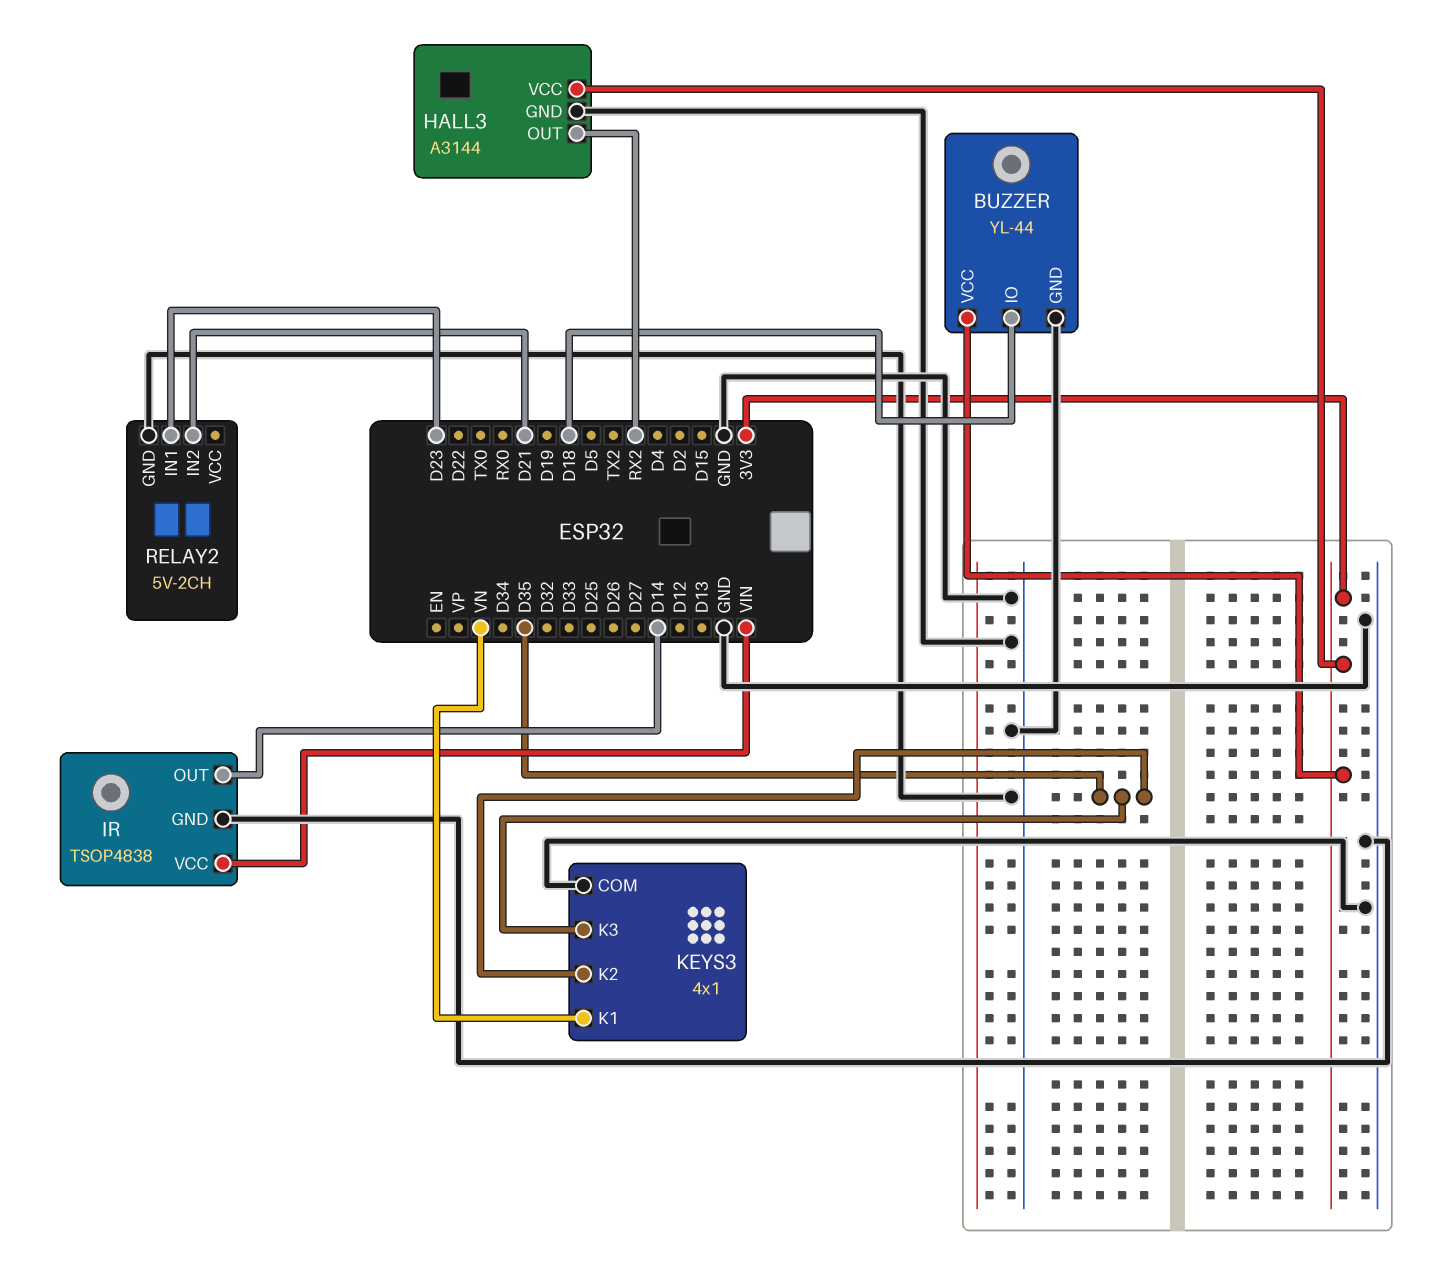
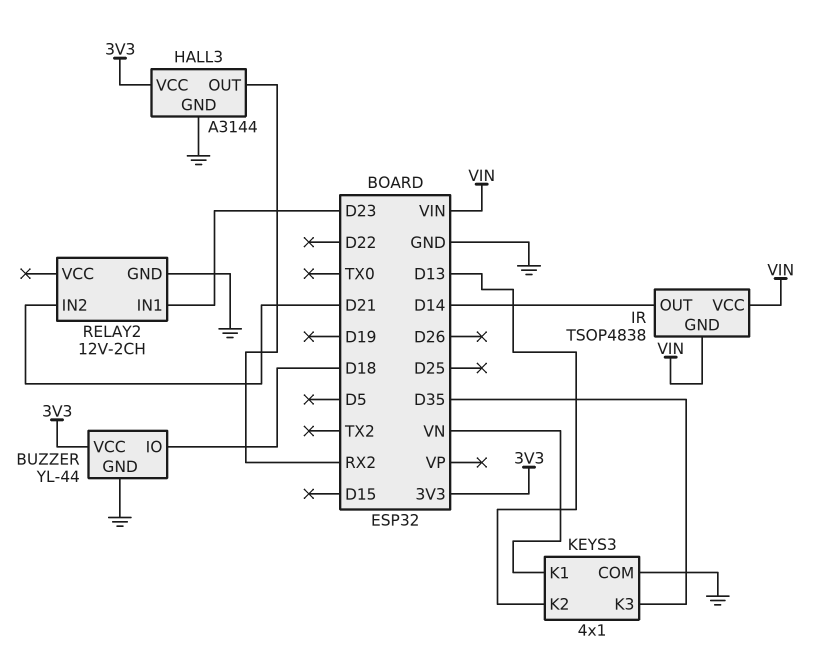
IR pin GND: GND -> VIN
KEYS3 pin K2: D35 -> D13
RELAY2: 5V-2CH -> 12V-2CH

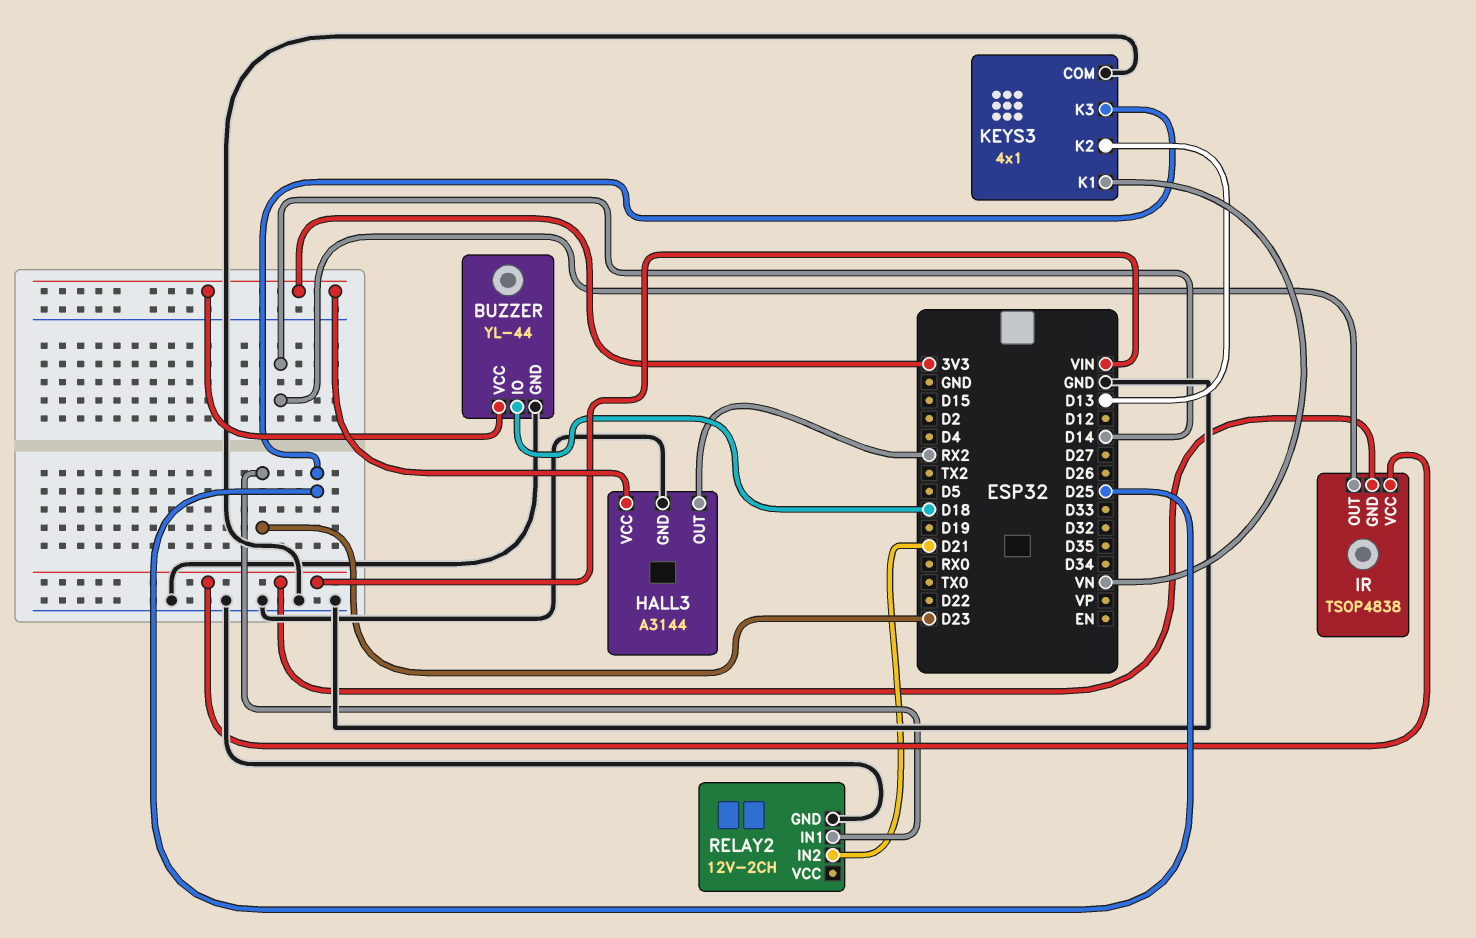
KEYS3 pin K3: D35 -> D25

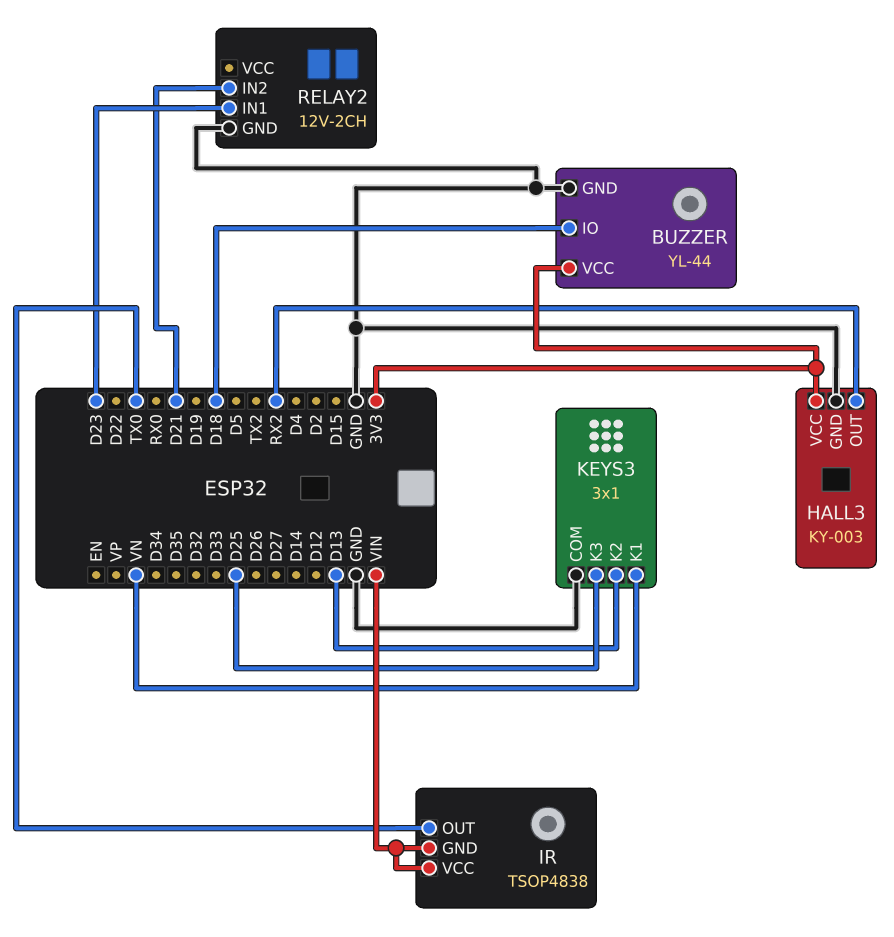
HALL3: A3144 -> KY-003
IR pin OUT: D14 -> TX0
KEYS3: 4x1 -> 3x1

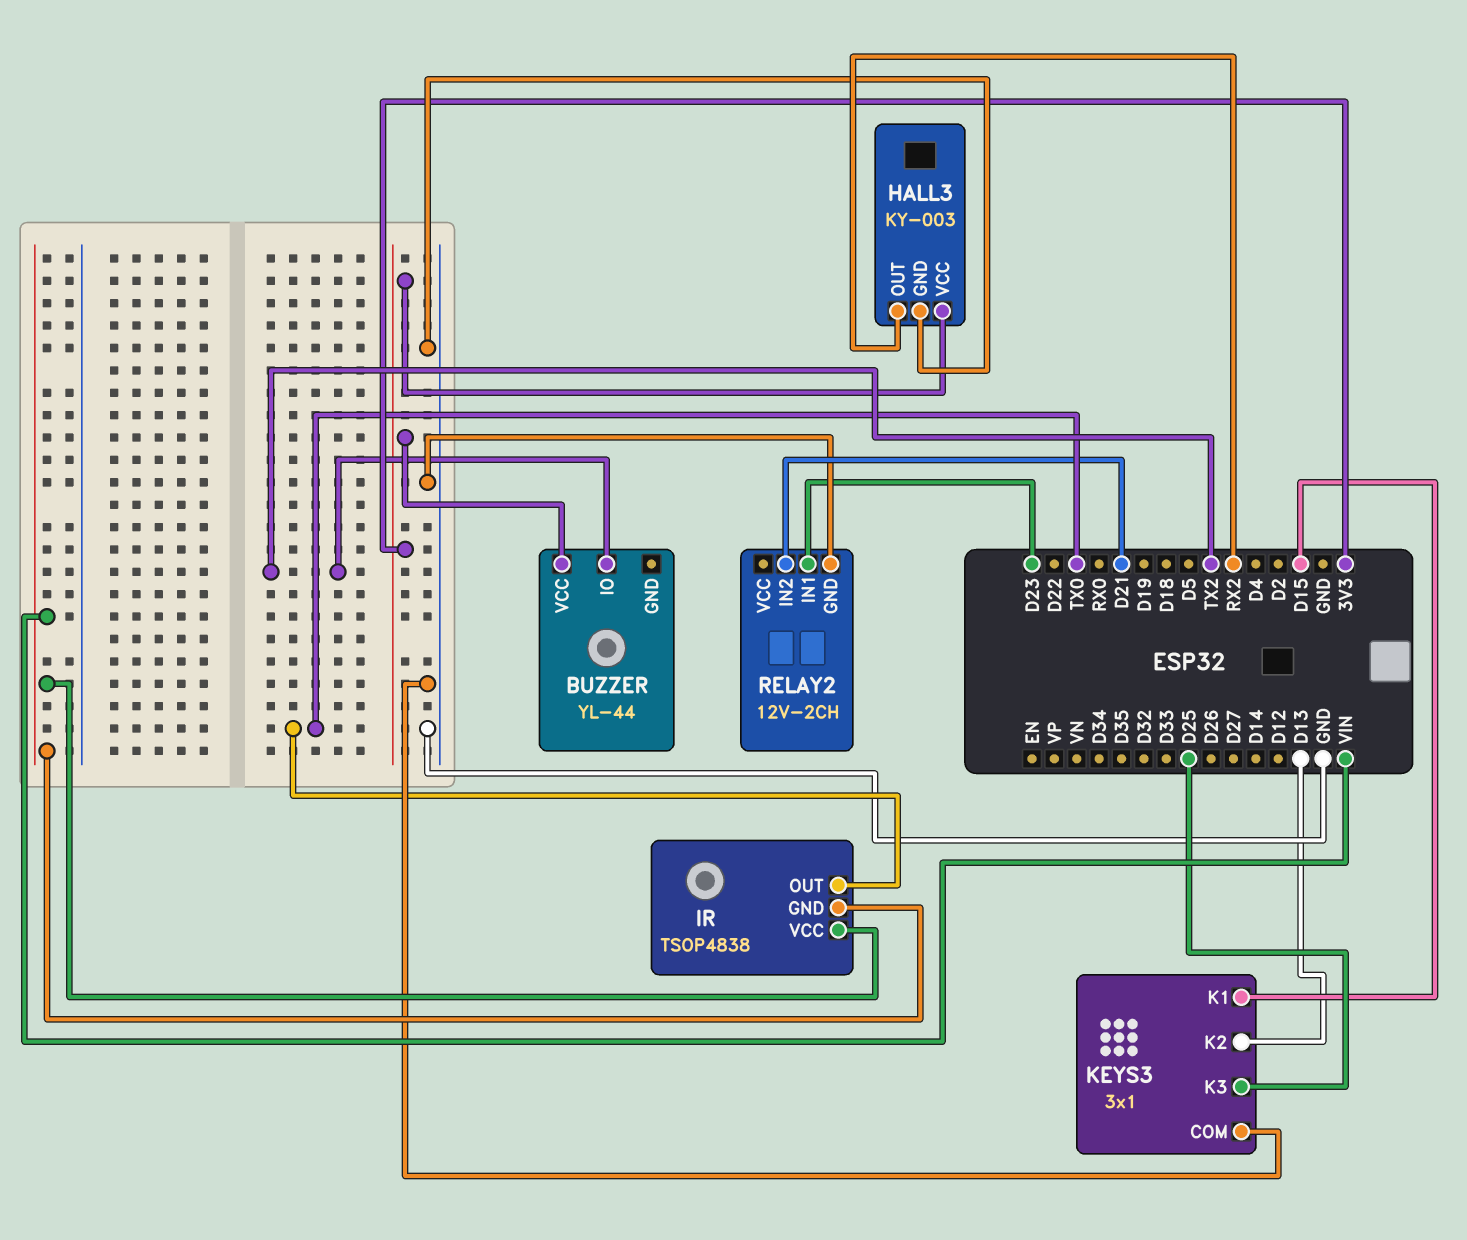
BUZZER pin GND: GND -> none
BUZZER pin IO: D18 -> TX2
KEYS3 pin K1: VN -> D15

